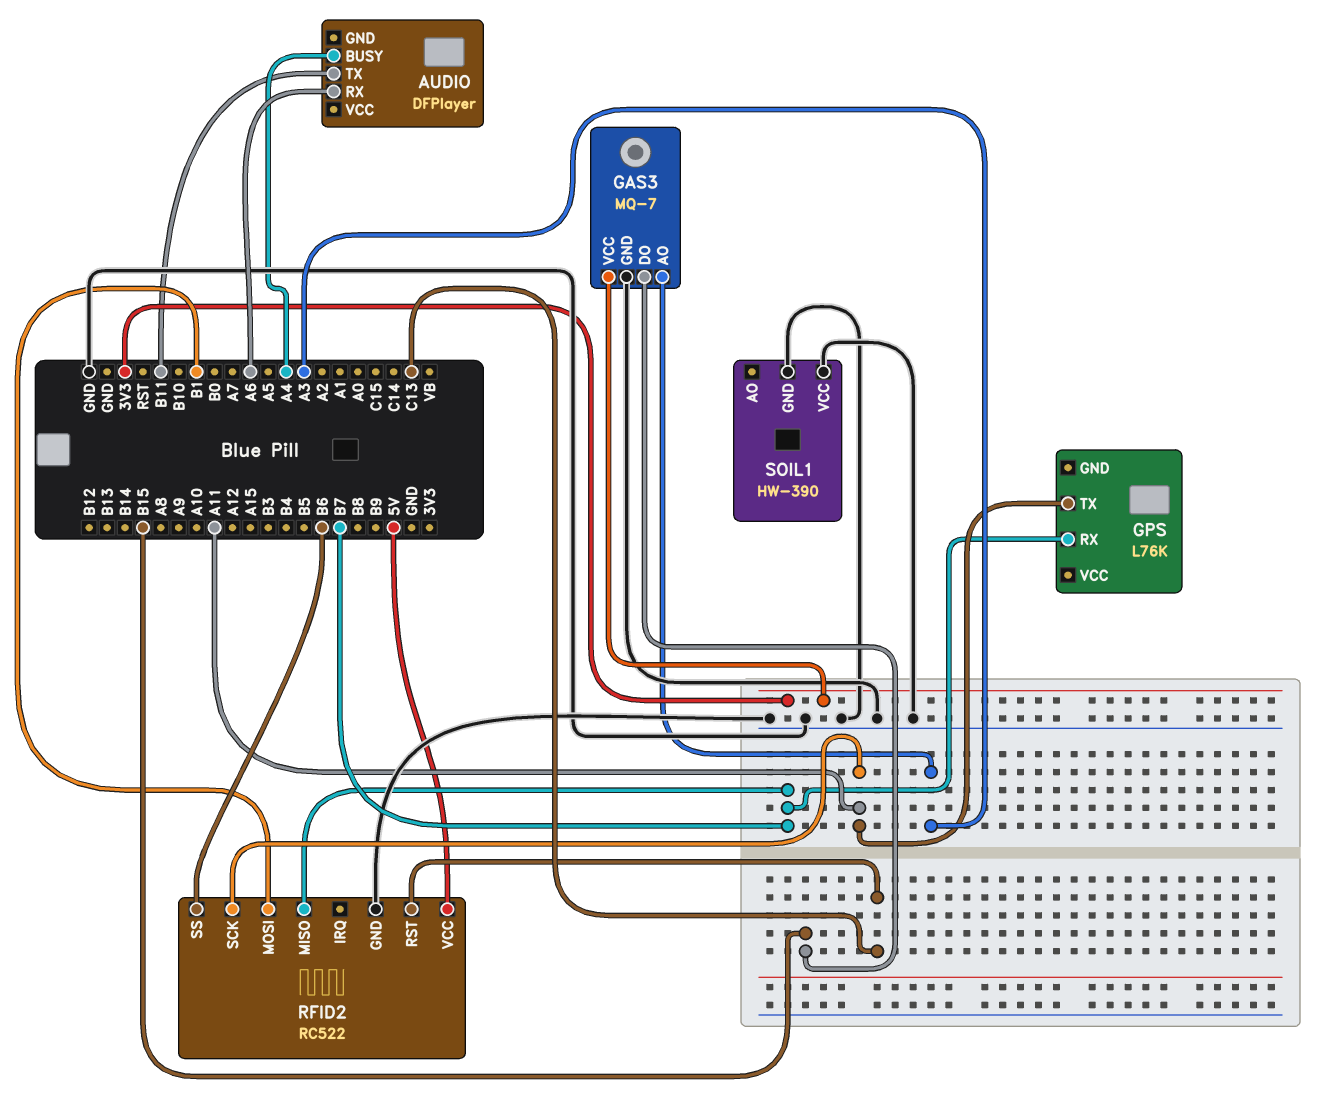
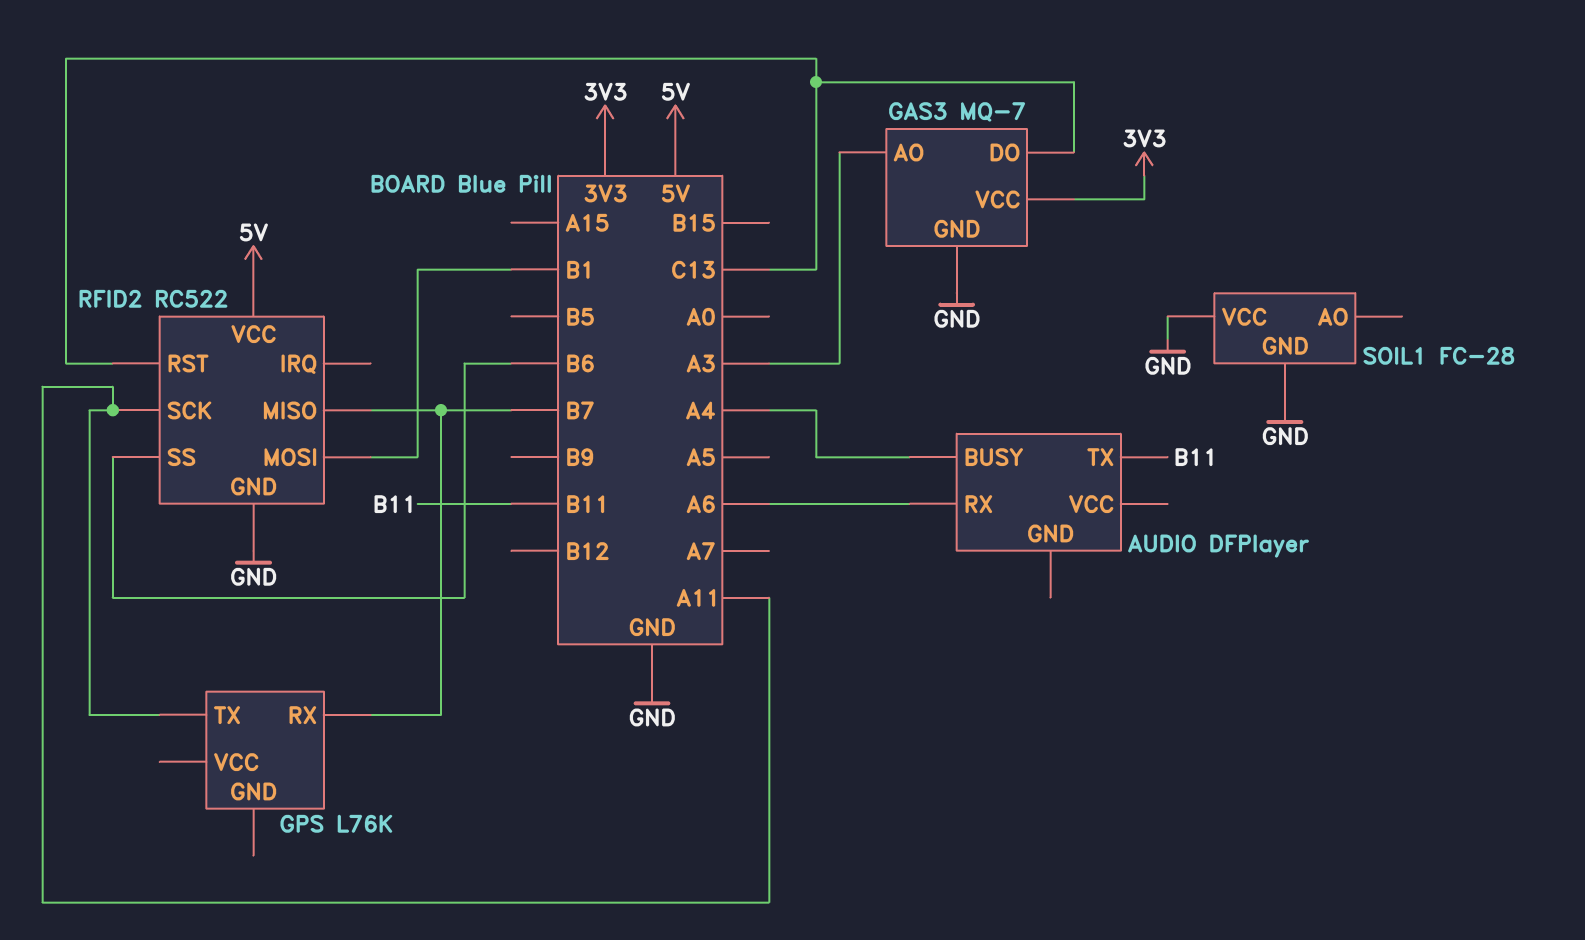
GAS3 pin DO: B15 -> C13
SOIL1: HW-390 -> FC-28

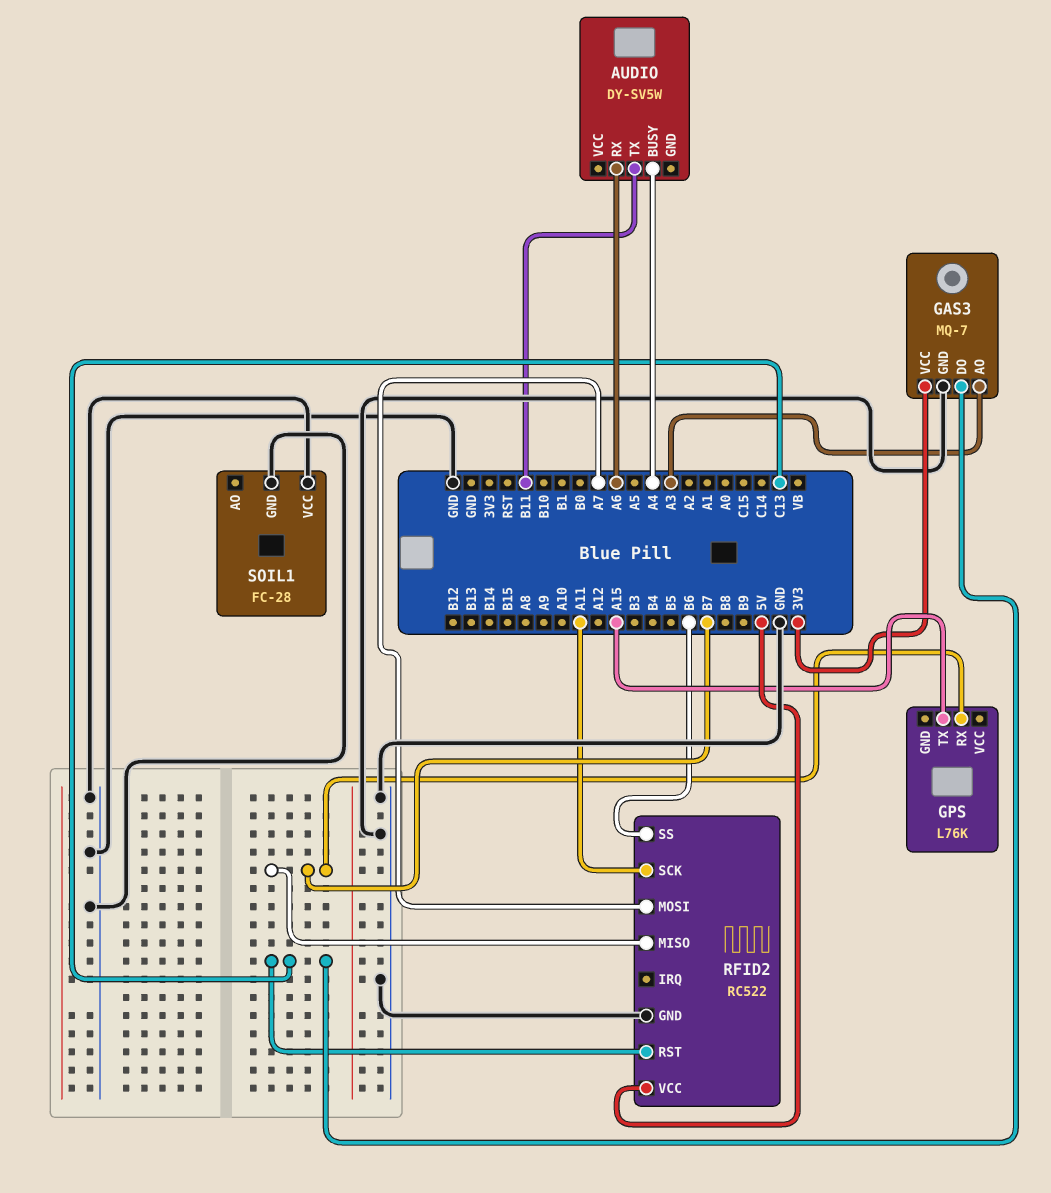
AUDIO: DFPlayer -> DY-SV5W
GPS pin TX: A11 -> A15
RFID2 pin MOSI: B1 -> A7

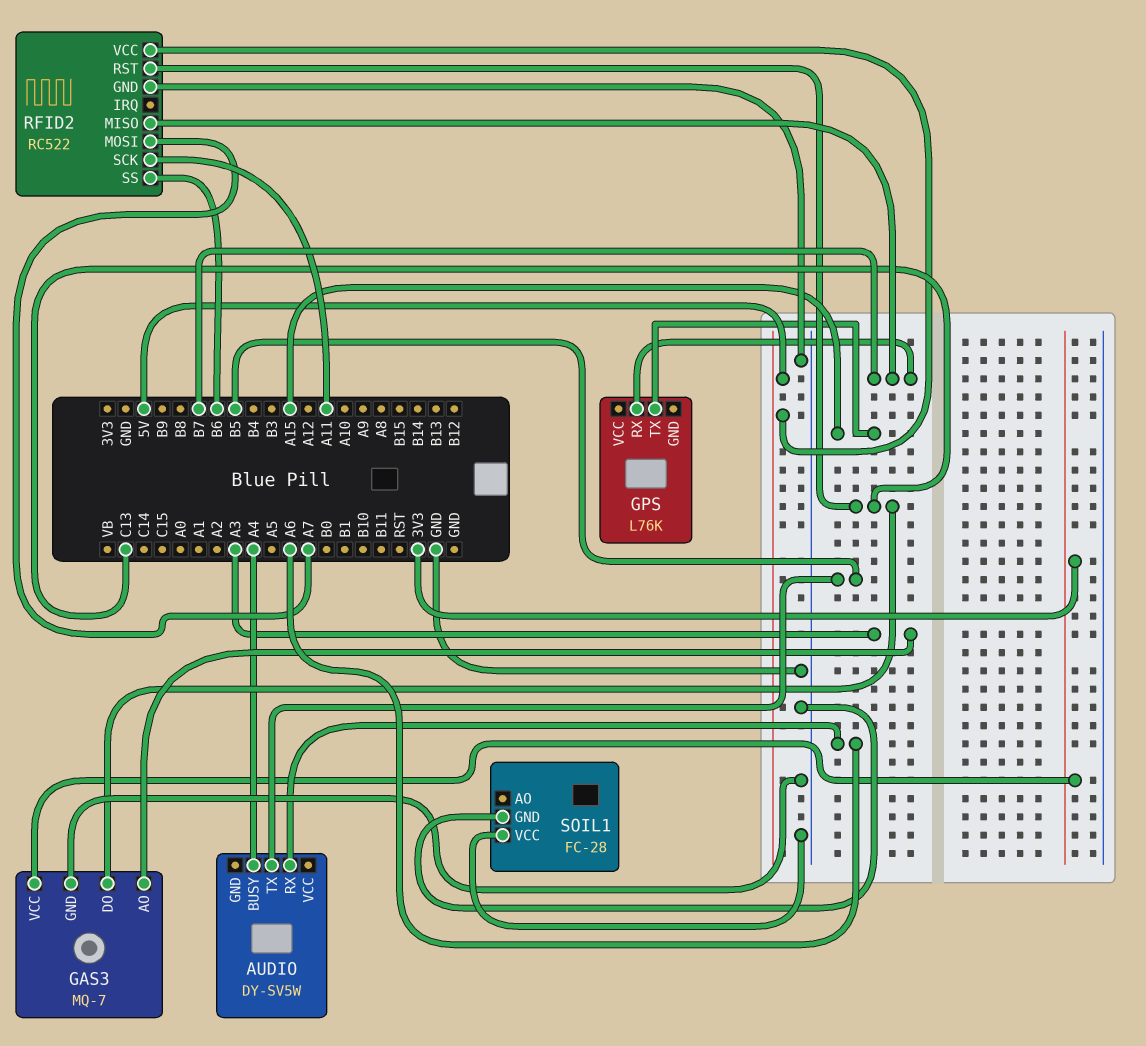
AUDIO pin TX: B11 -> B5

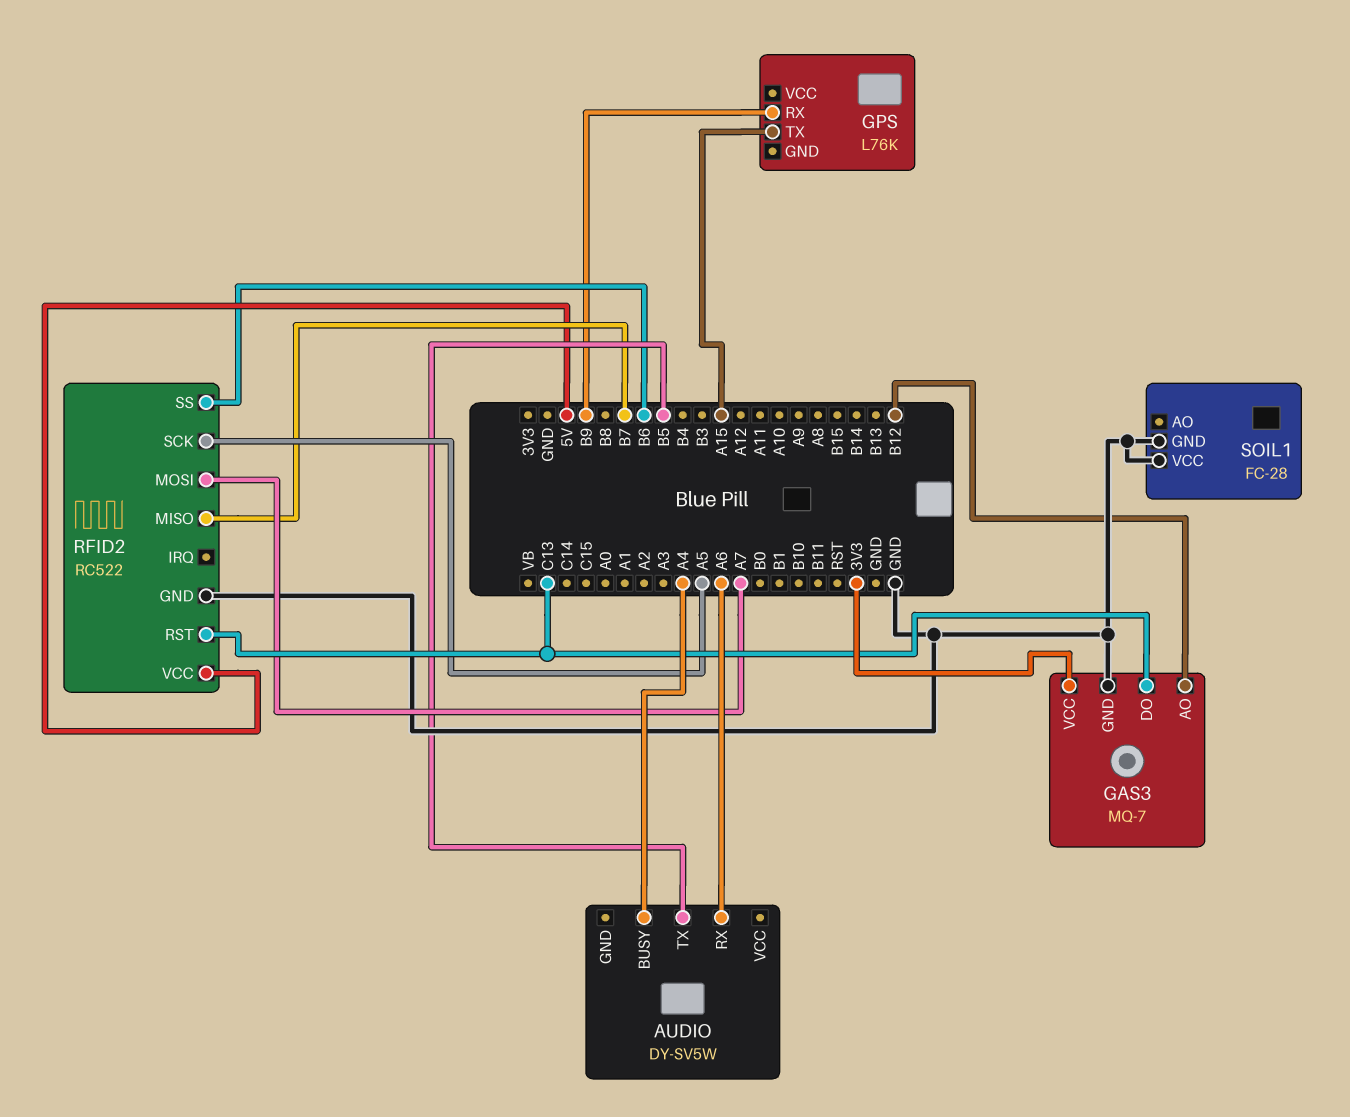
GAS3 pin AO: A3 -> B12
GPS pin RX: B7 -> B9
RFID2 pin SCK: A11 -> A5

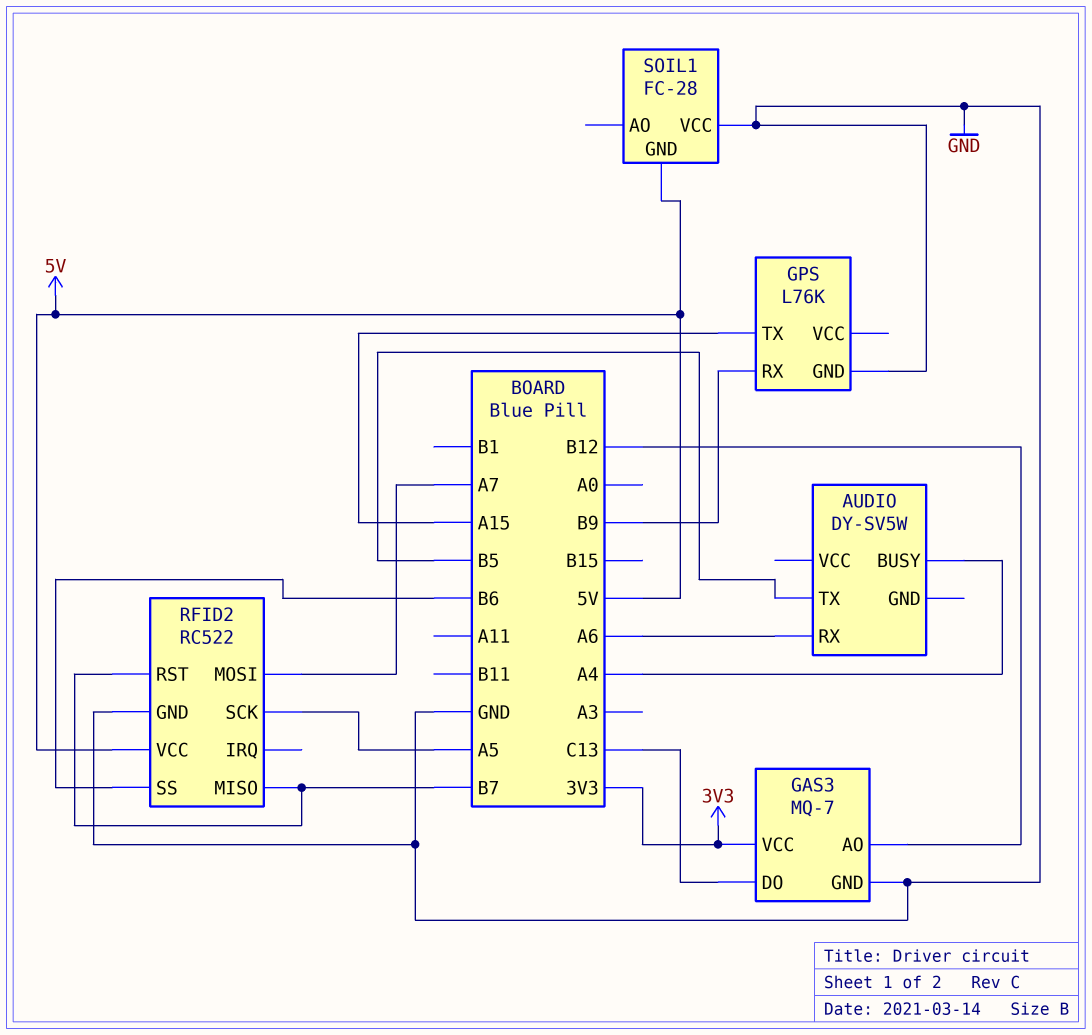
GPS pin GND: none -> GND
RFID2 pin RST: C13 -> B7
SOIL1 pin GND: GND -> 5V

